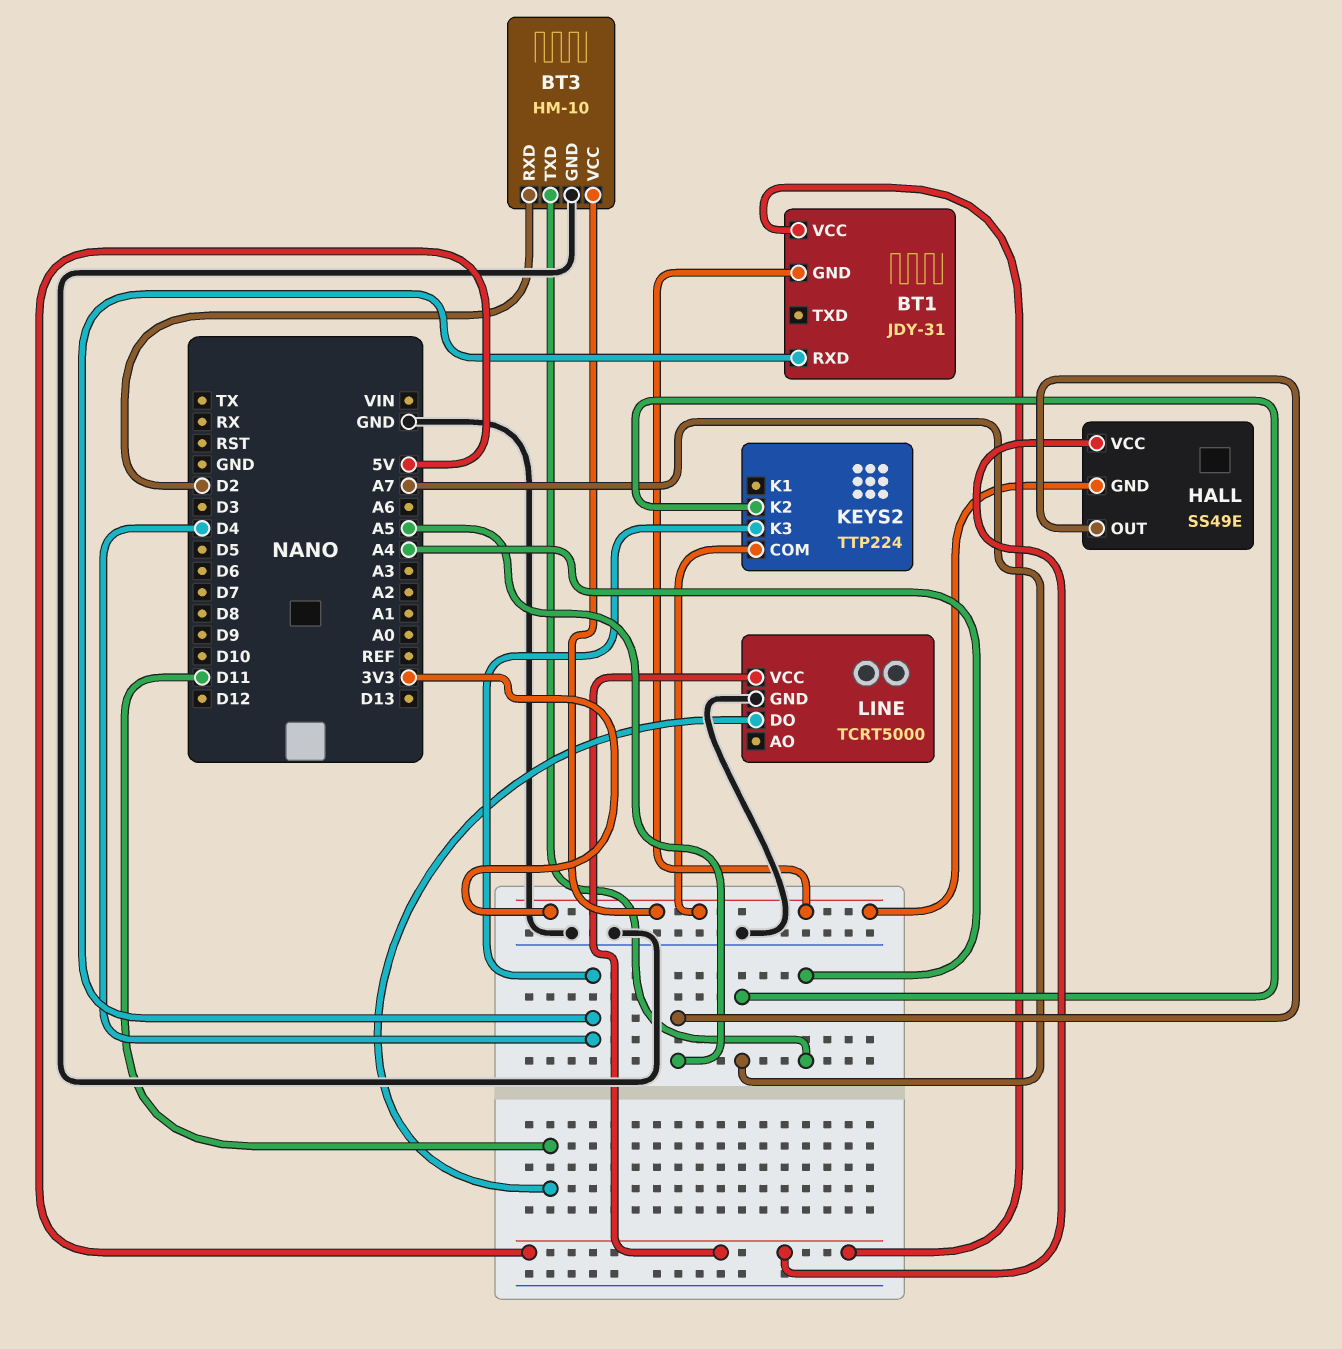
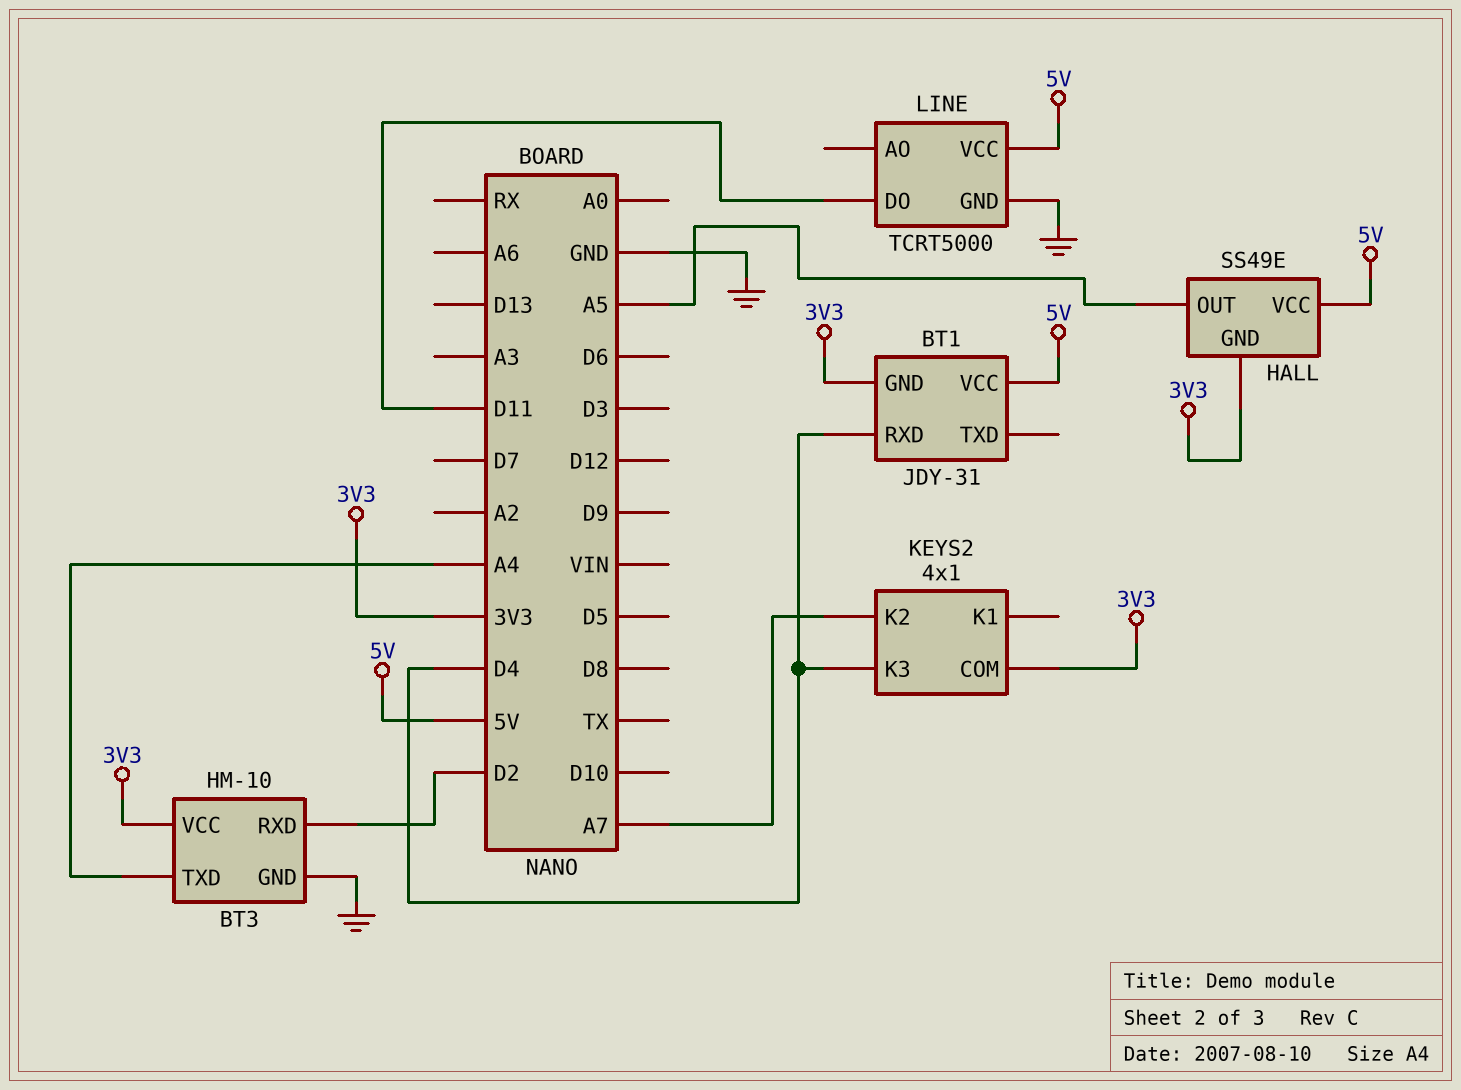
KEYS2: TTP224 -> 4x1

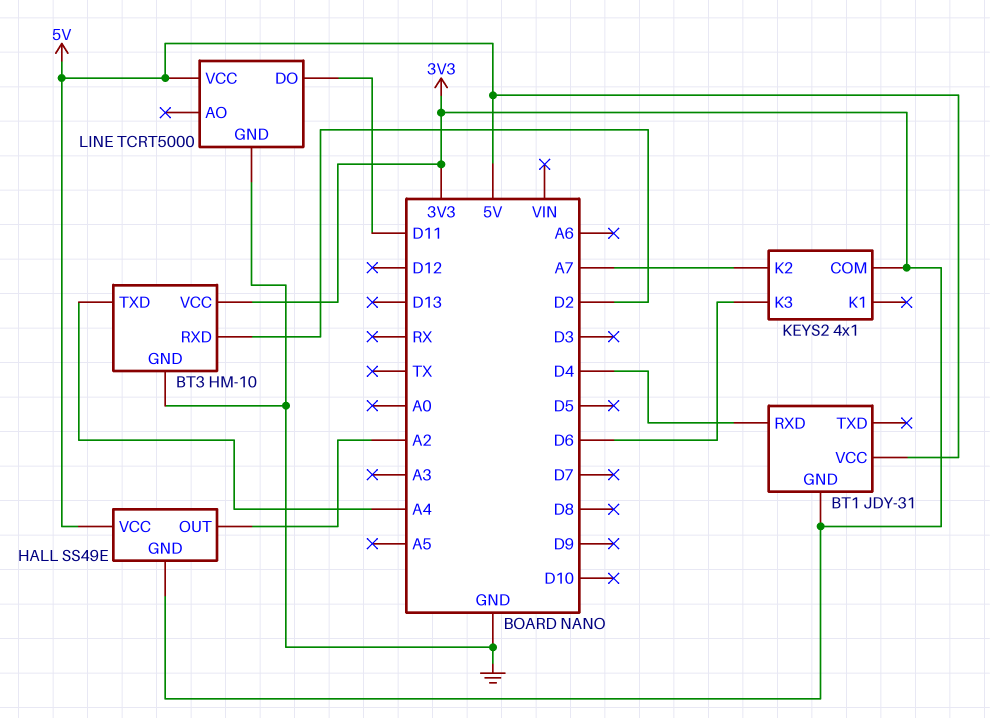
HALL pin OUT: A5 -> A2
KEYS2 pin K3: D4 -> D6

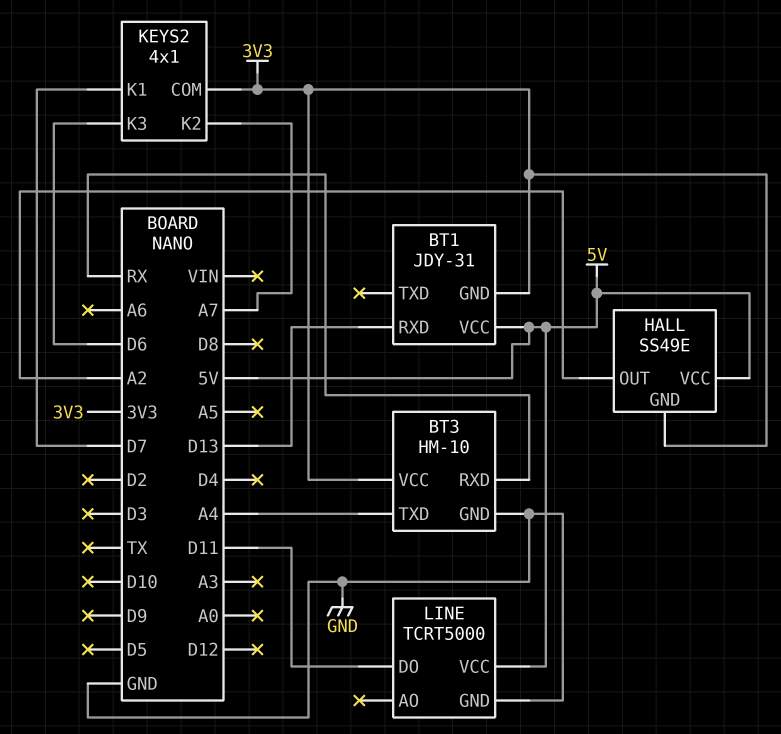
BT1 pin RXD: D4 -> D13
BT3 pin RXD: D2 -> RX
KEYS2 pin K1: none -> D7

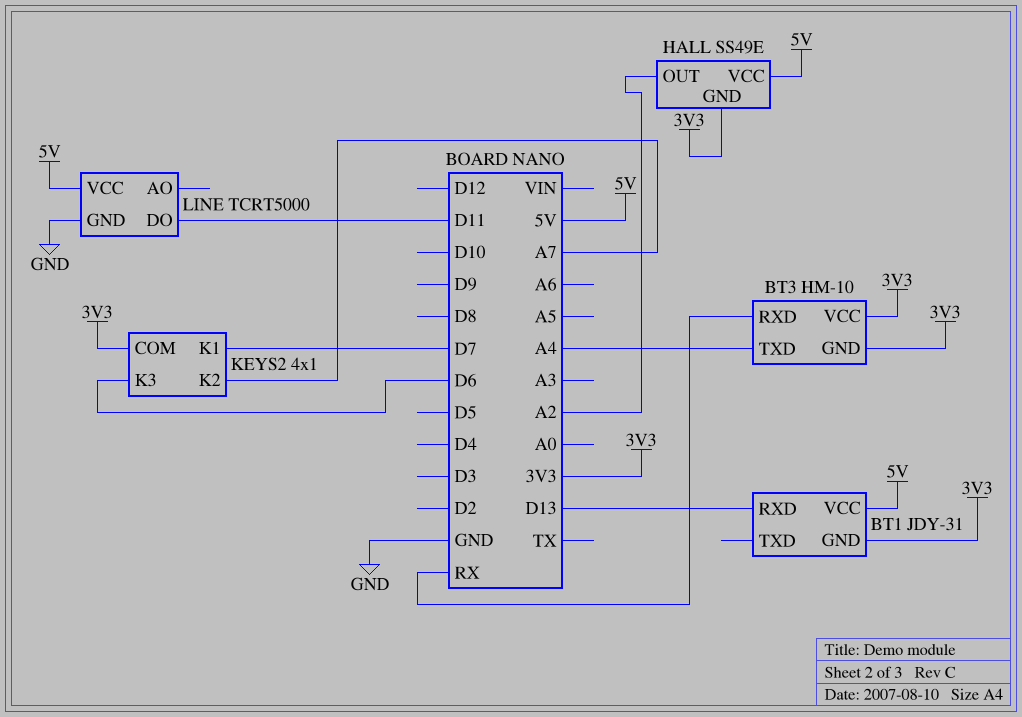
BT3 pin GND: GND -> 3V3

